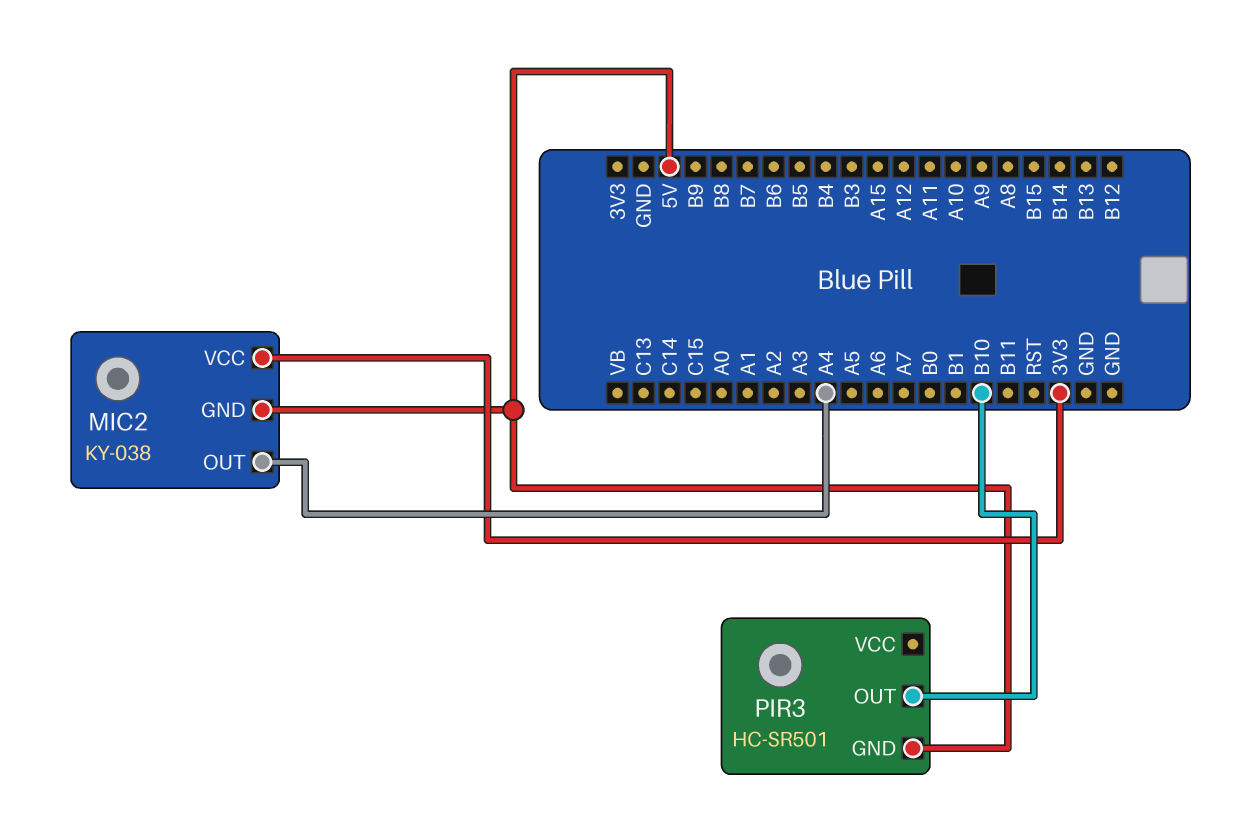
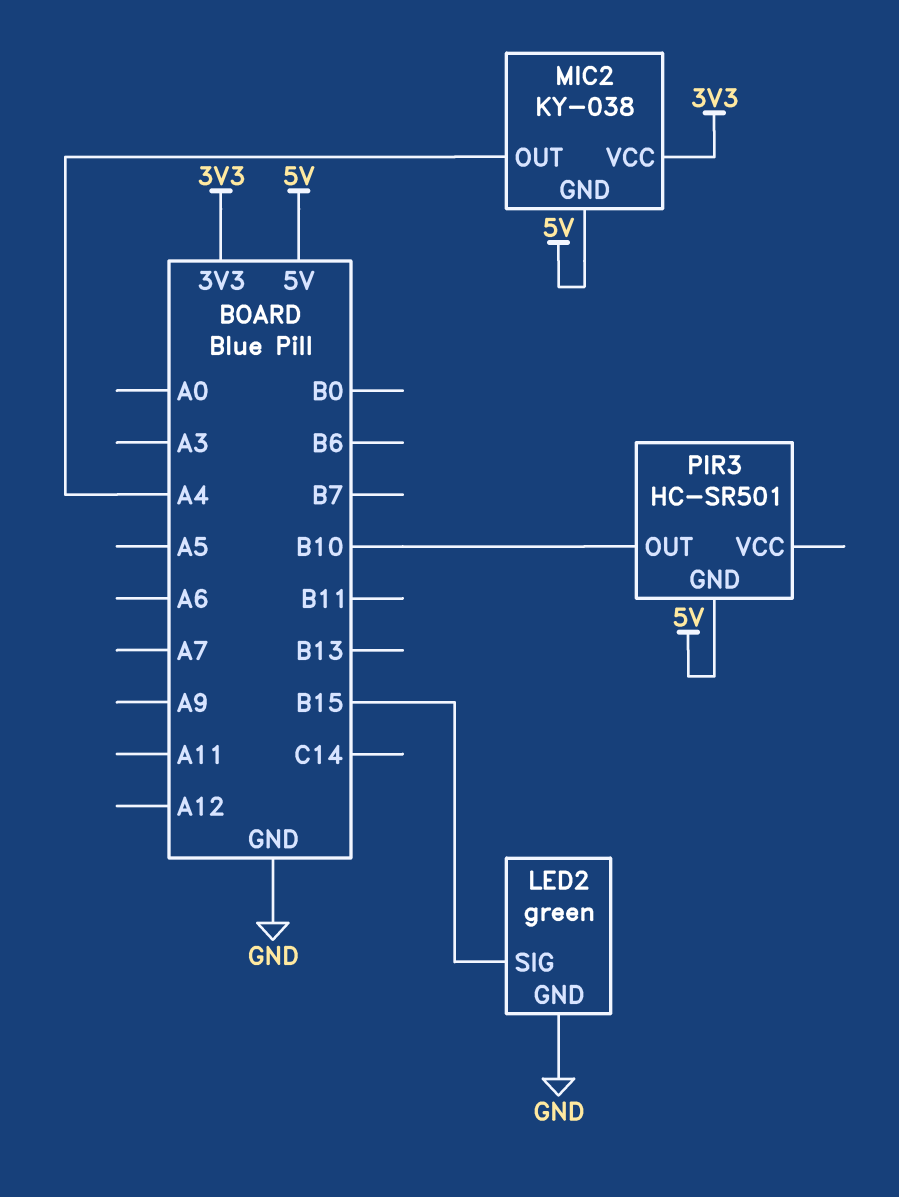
LED2: none -> green
LED2 pin GND: none -> GND
LED2 pin SIG: none -> B15

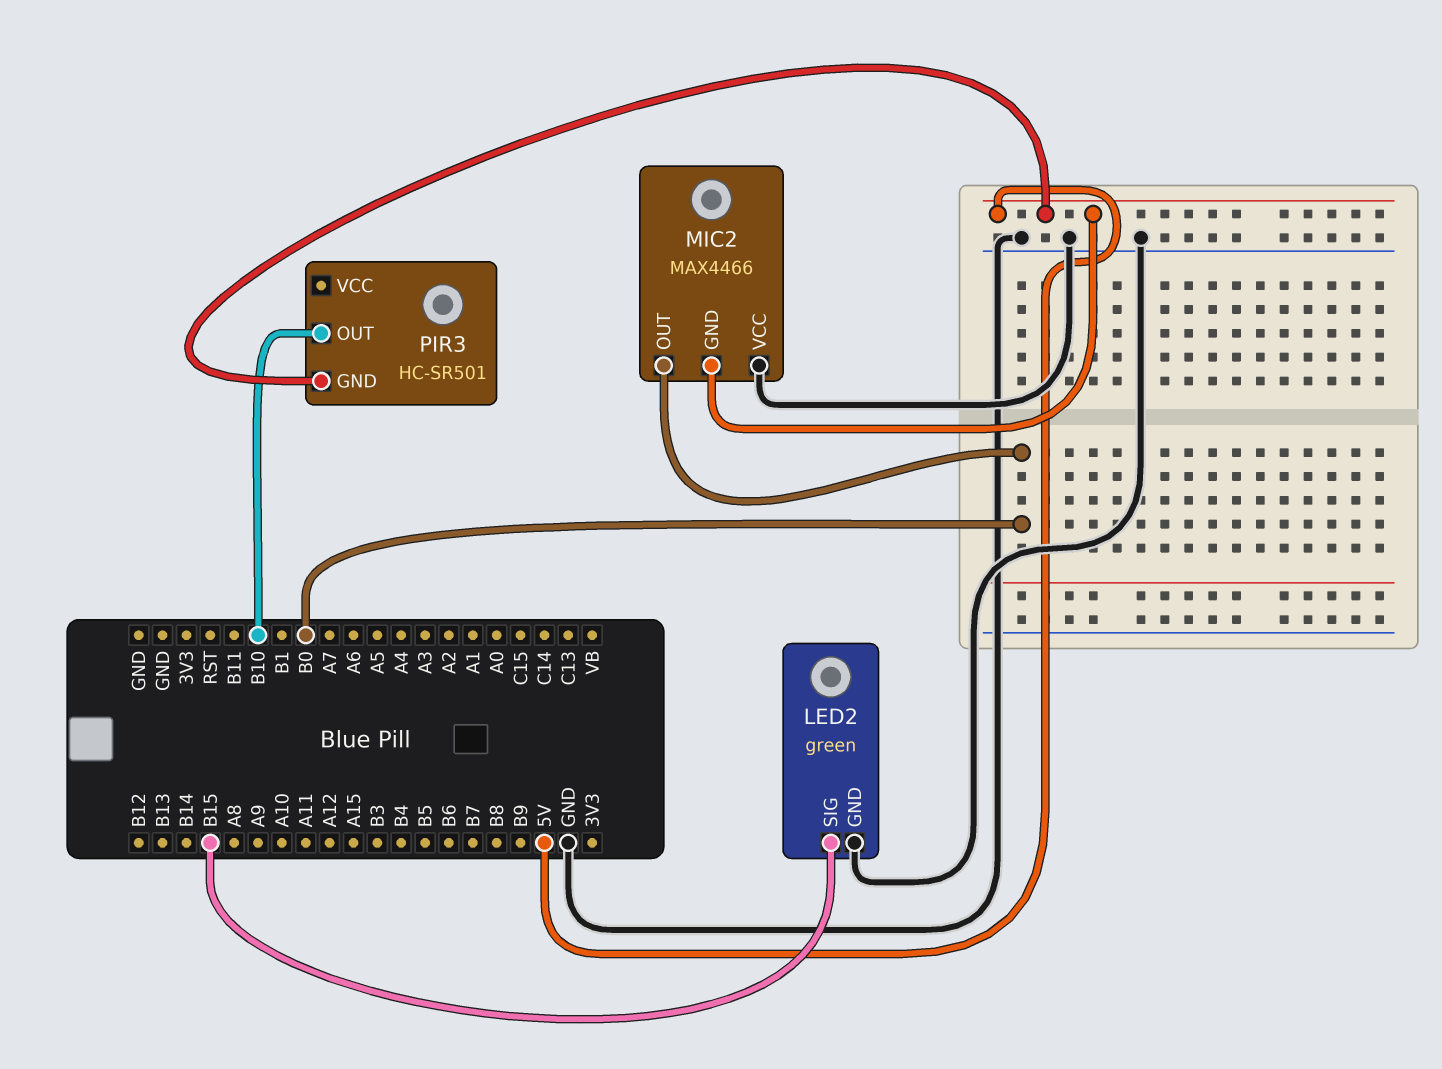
MIC2: KY-038 -> MAX4466
MIC2 pin OUT: A4 -> B0
MIC2 pin VCC: 3V3 -> GND

